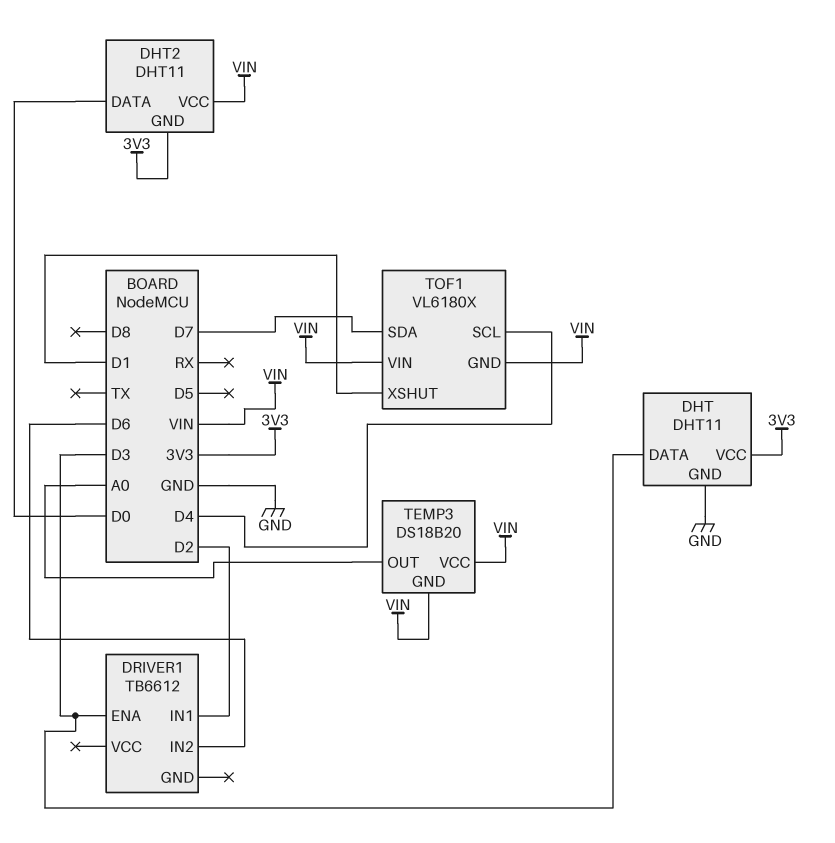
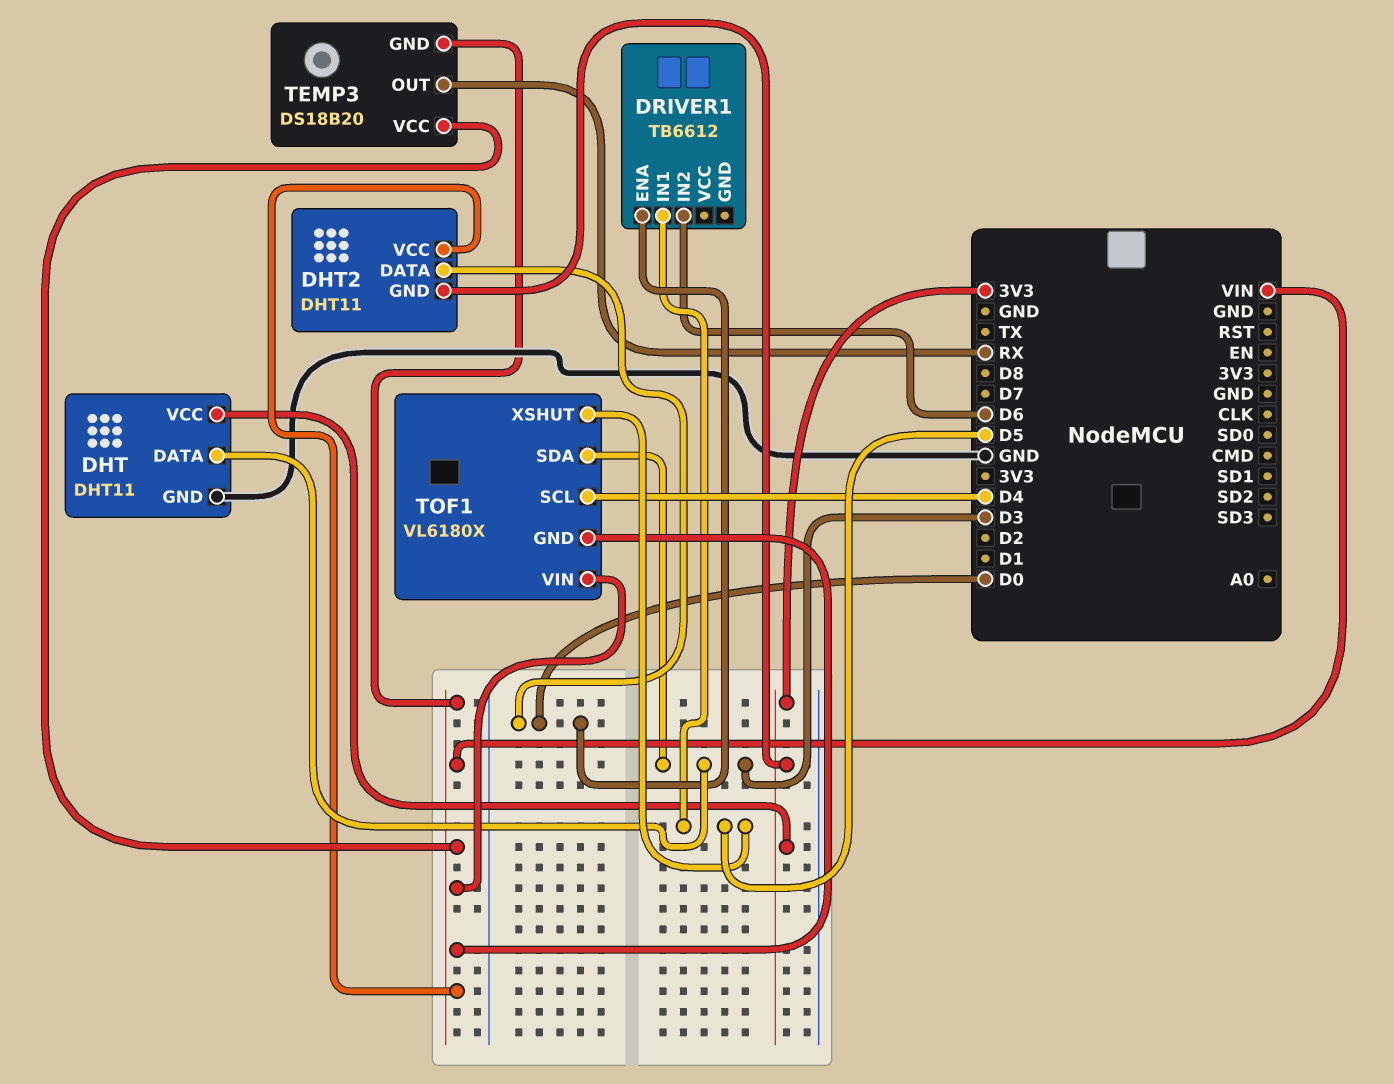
DRIVER1 pin ENA: D3 -> D0
DRIVER1 pin IN1: D2 -> D5
TEMP3 pin OUT: A0 -> RX
TOF1 pin SDA: D7 -> D3
TOF1 pin XSHUT: D1 -> D5

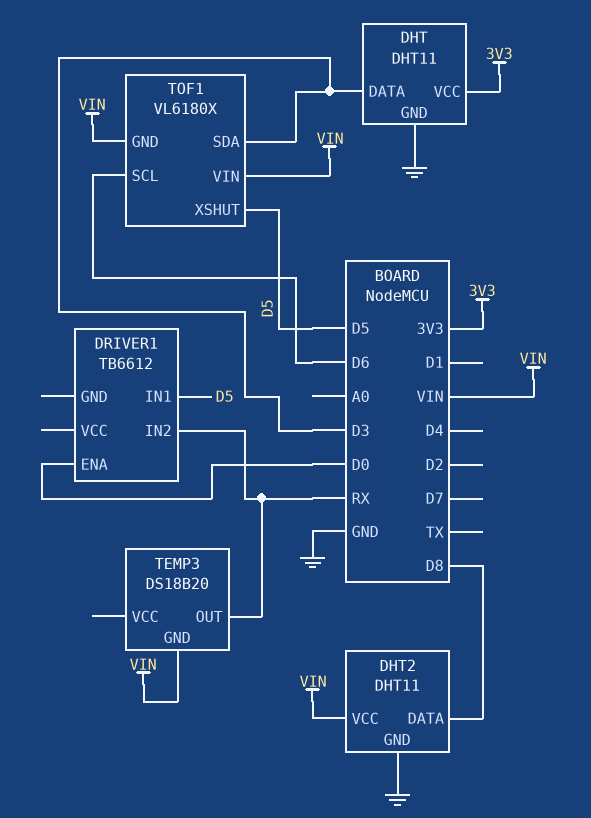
DHT2 pin DATA: D0 -> D8
DHT2 pin GND: 3V3 -> GND
DRIVER1 pin IN2: D6 -> RX
TEMP3 pin VCC: VIN -> none
TOF1 pin SCL: D4 -> D6

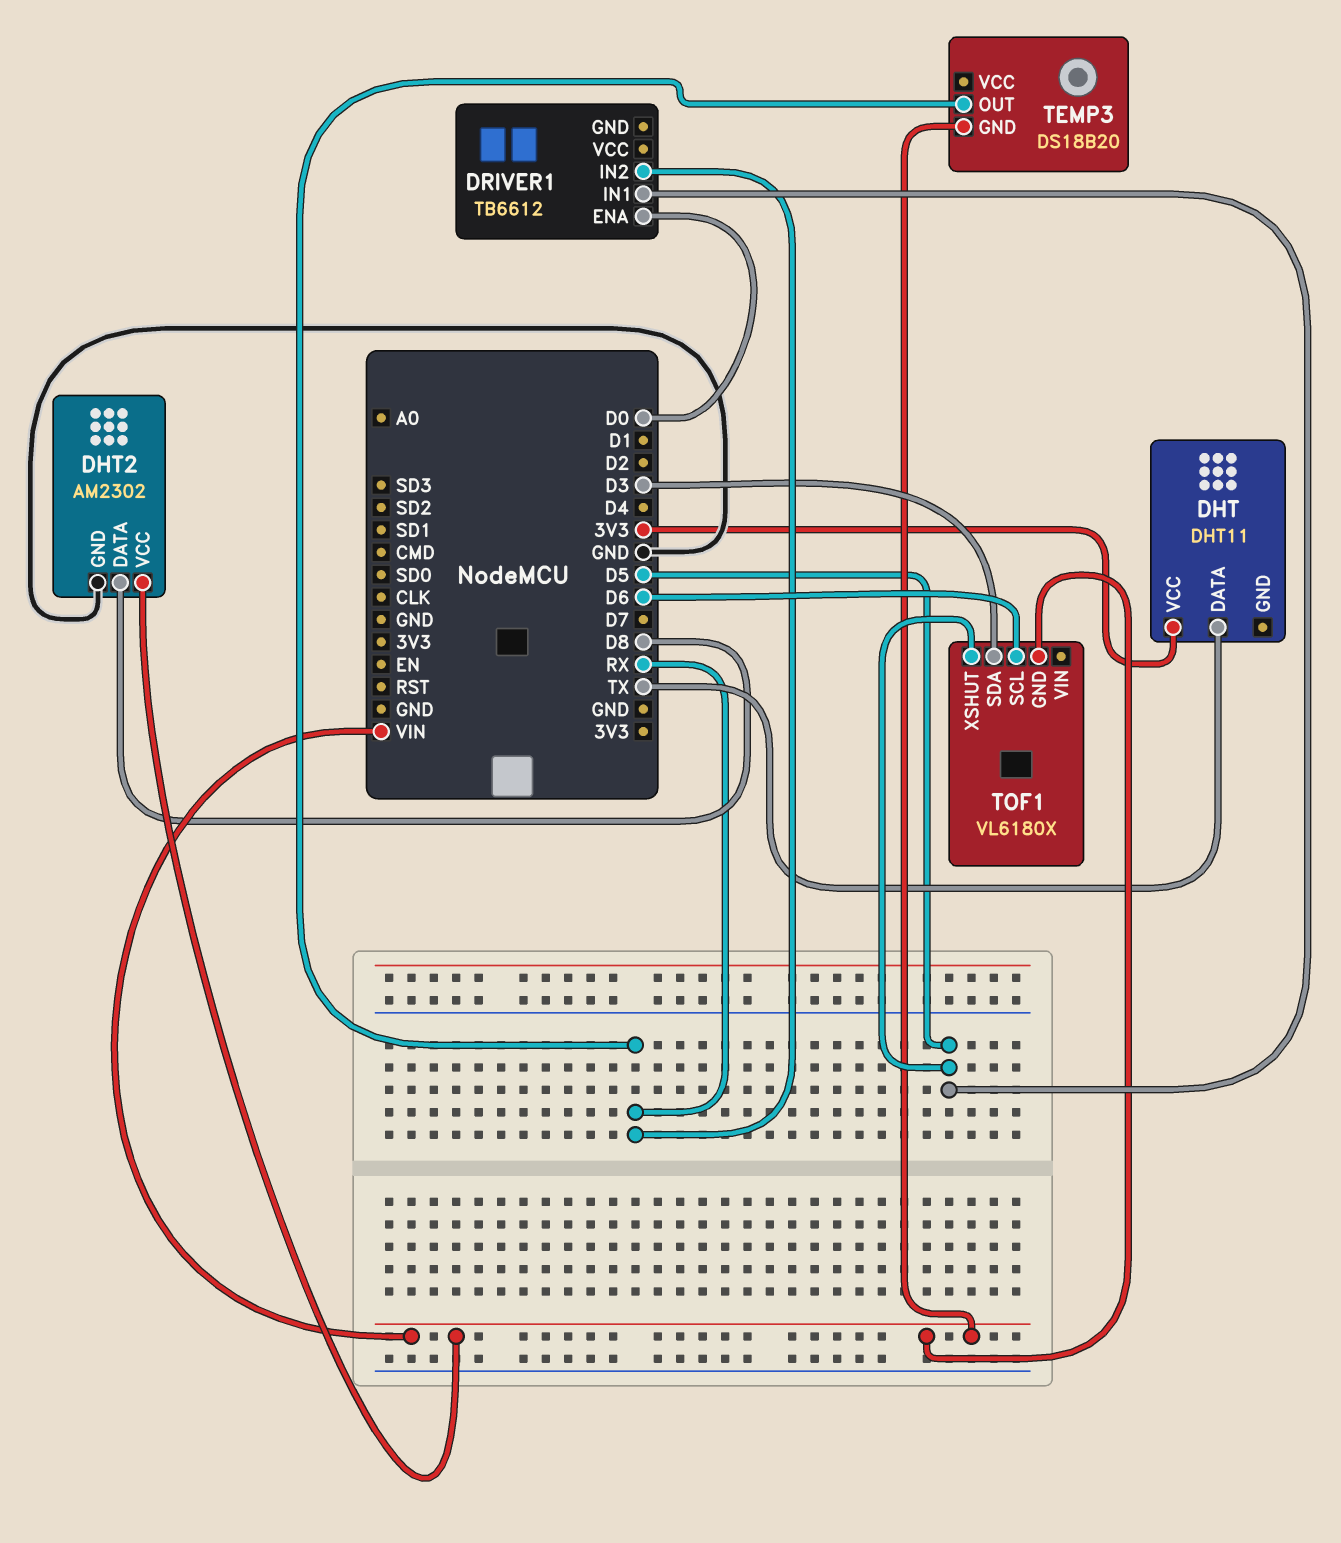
DHT pin DATA: D3 -> TX
DHT pin GND: GND -> none
DHT2: DHT11 -> AM2302
TOF1 pin VIN: VIN -> none

